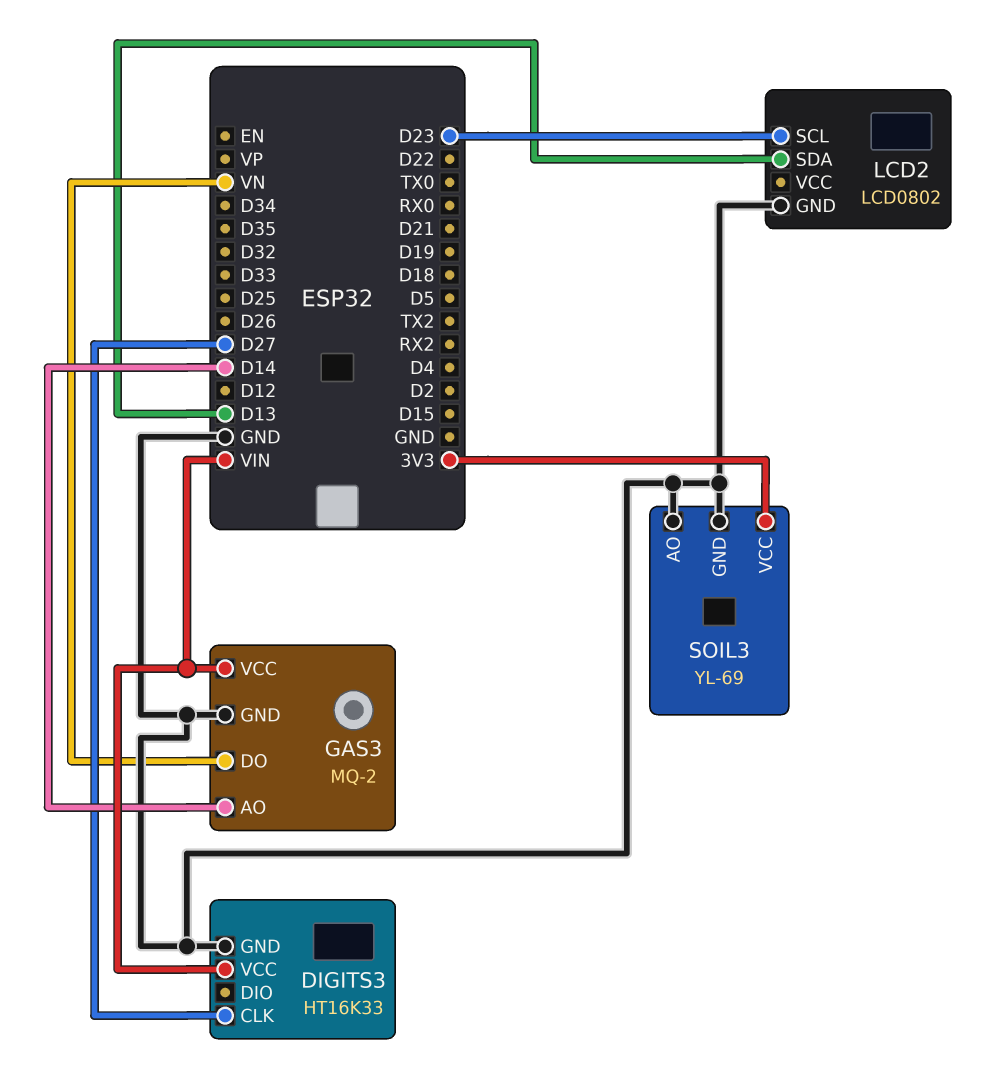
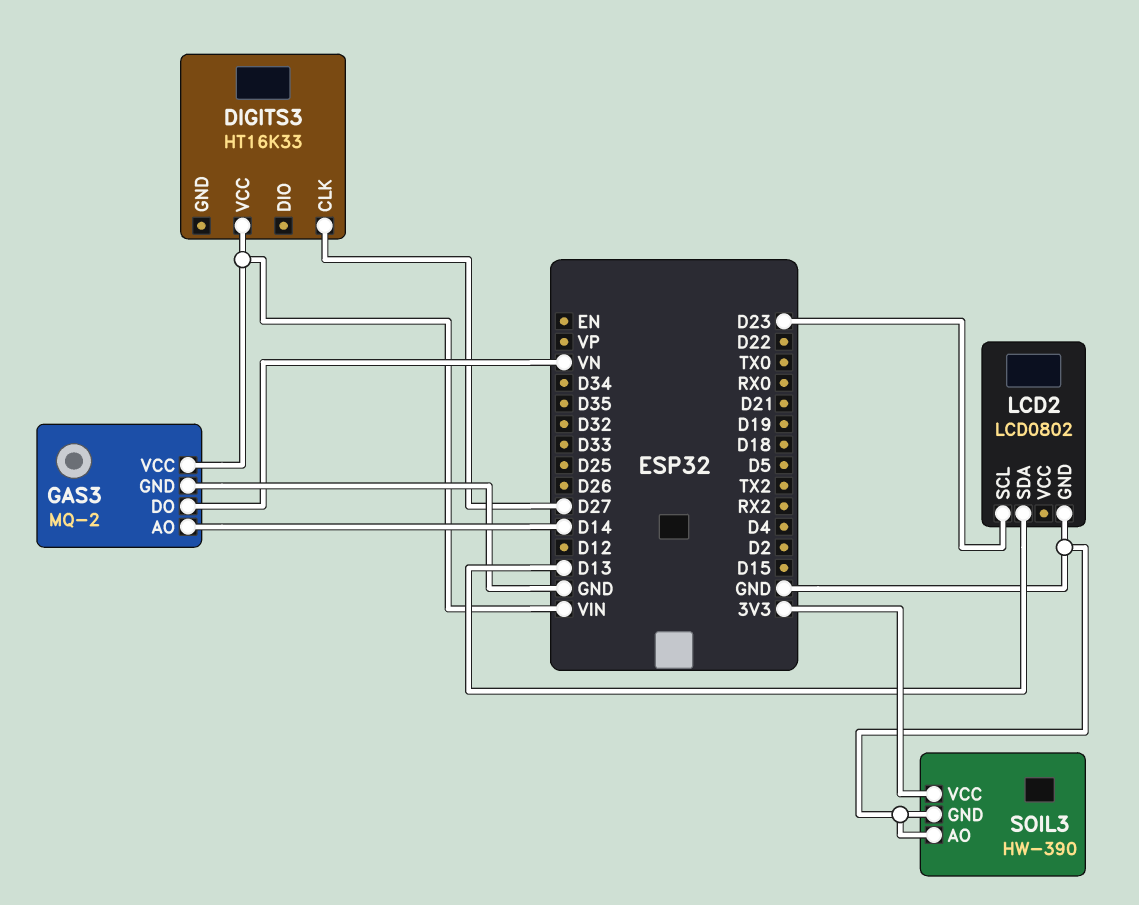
DIGITS3 pin GND: GND -> none
SOIL3: YL-69 -> HW-390

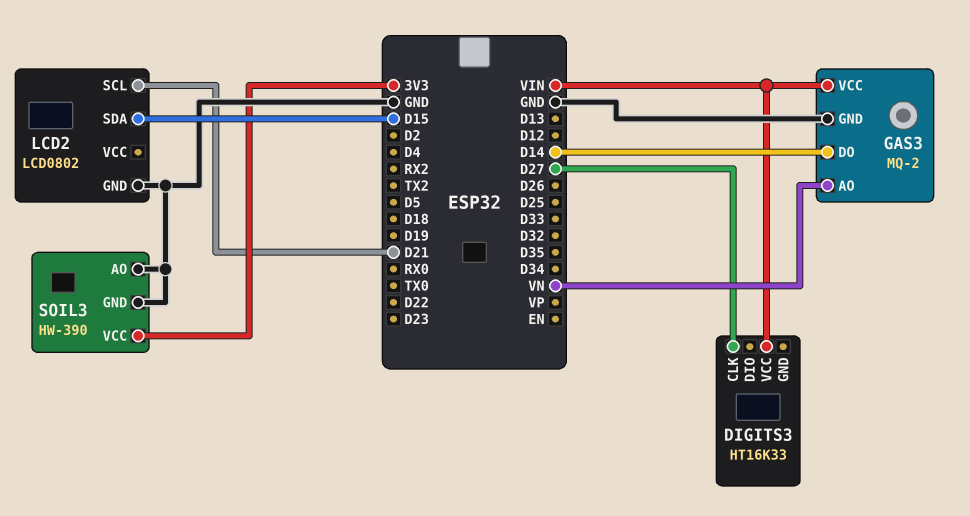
GAS3 pin AO: D14 -> VN
GAS3 pin DO: VN -> D14
LCD2 pin SCL: D23 -> D21
LCD2 pin SDA: D13 -> D15

